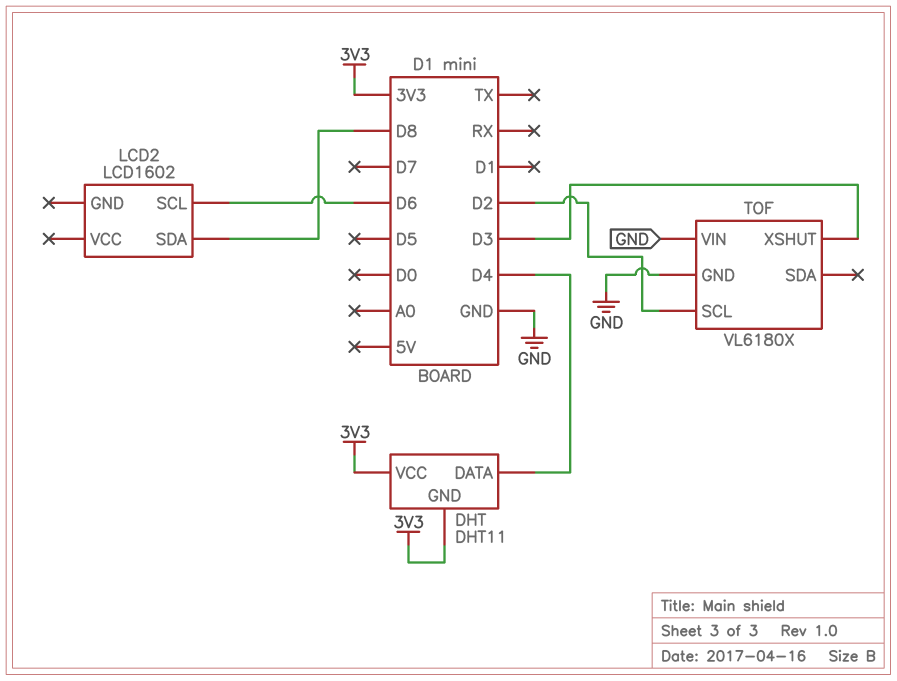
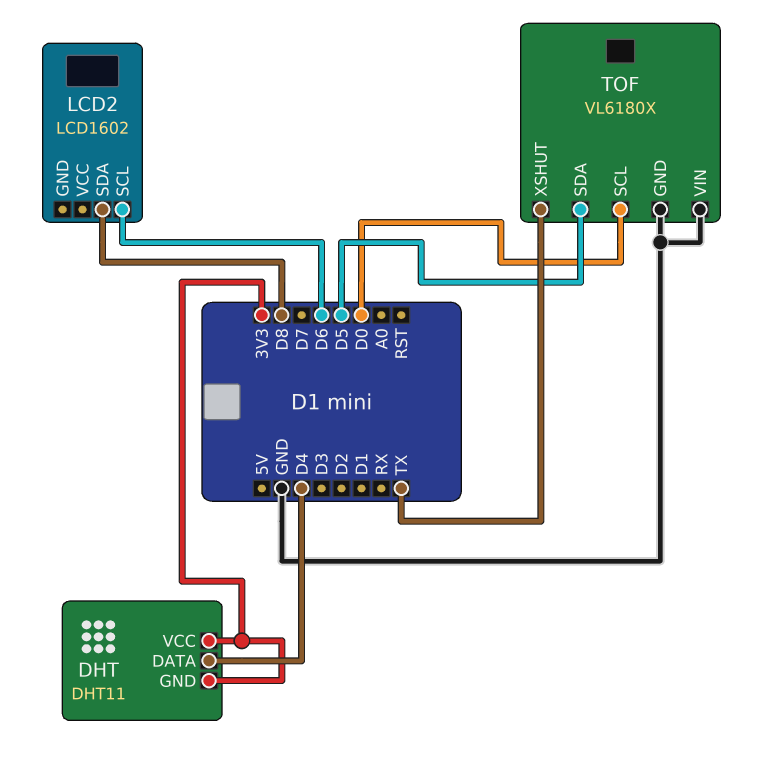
TOF pin SCL: D2 -> D0
TOF pin SDA: none -> D5
TOF pin XSHUT: D3 -> TX

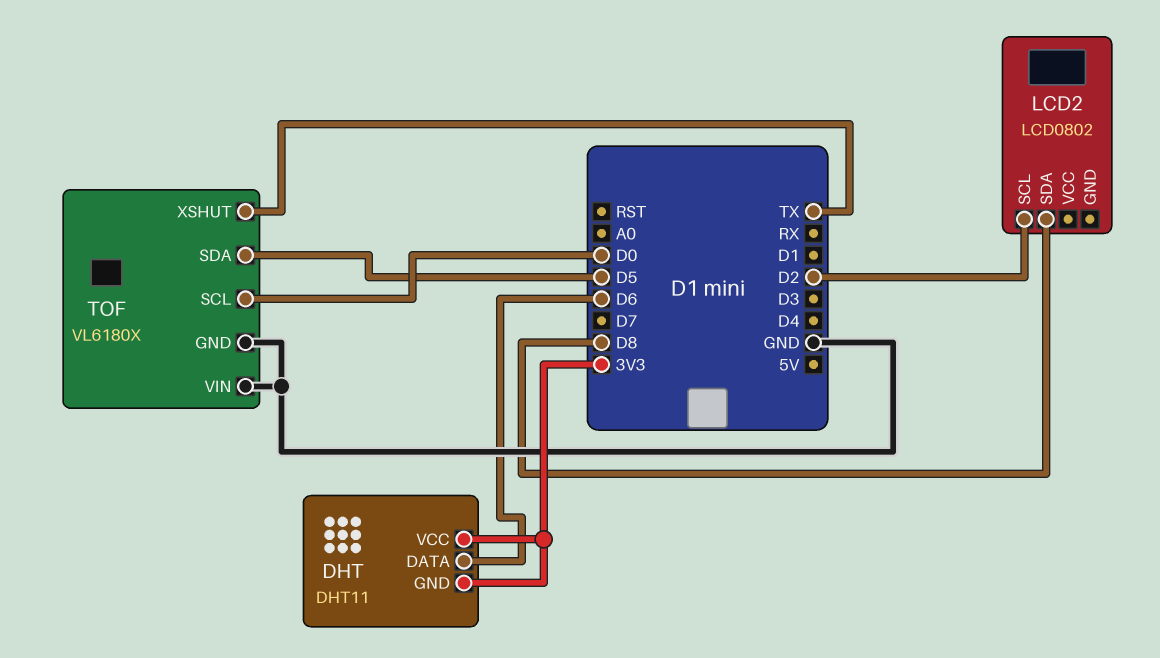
DHT pin DATA: D4 -> D6
LCD2: LCD1602 -> LCD0802
LCD2 pin SCL: D6 -> D2

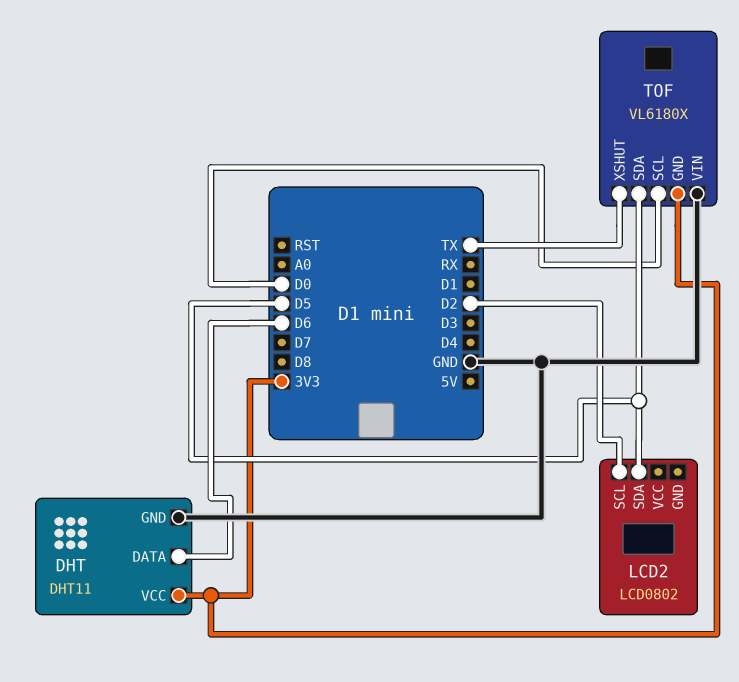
DHT pin GND: 3V3 -> GND
LCD2 pin SDA: D8 -> D5
TOF pin GND: GND -> 3V3

